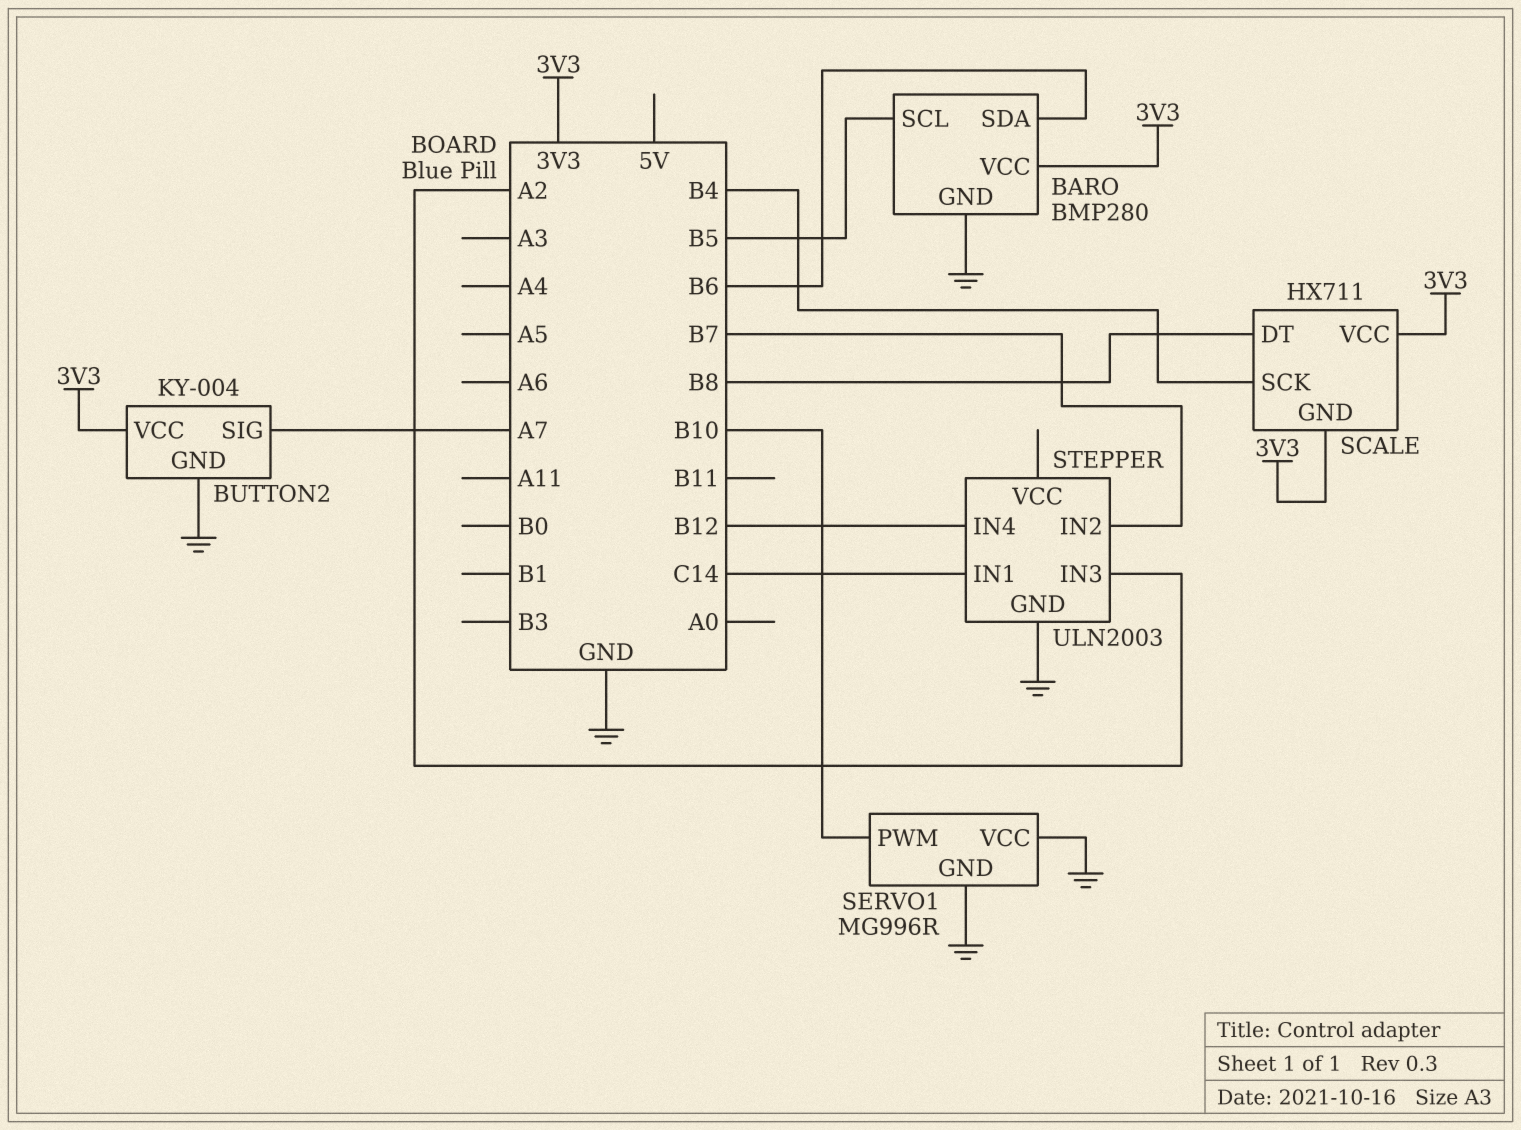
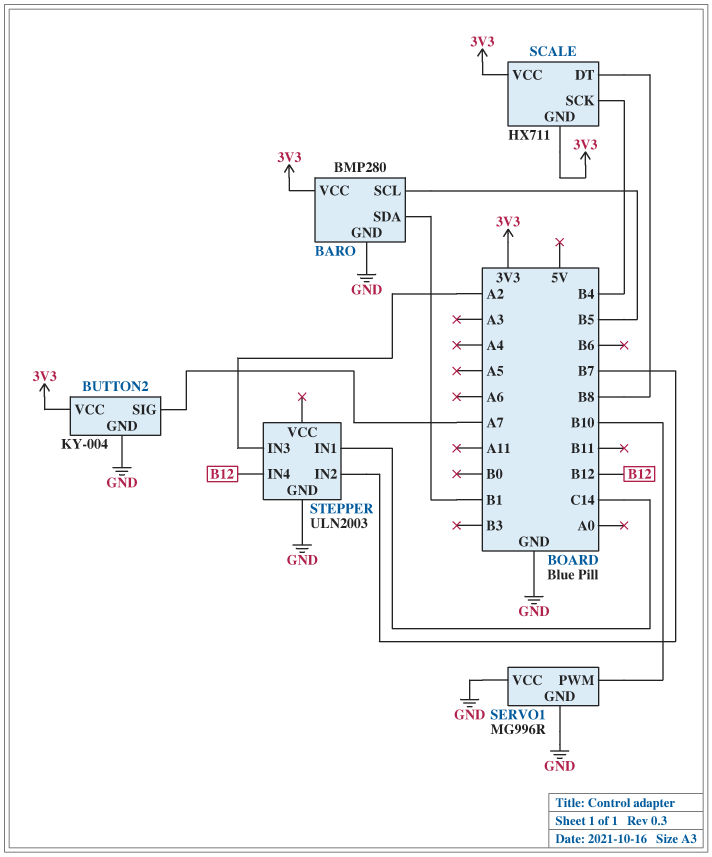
BARO pin SDA: B6 -> B1

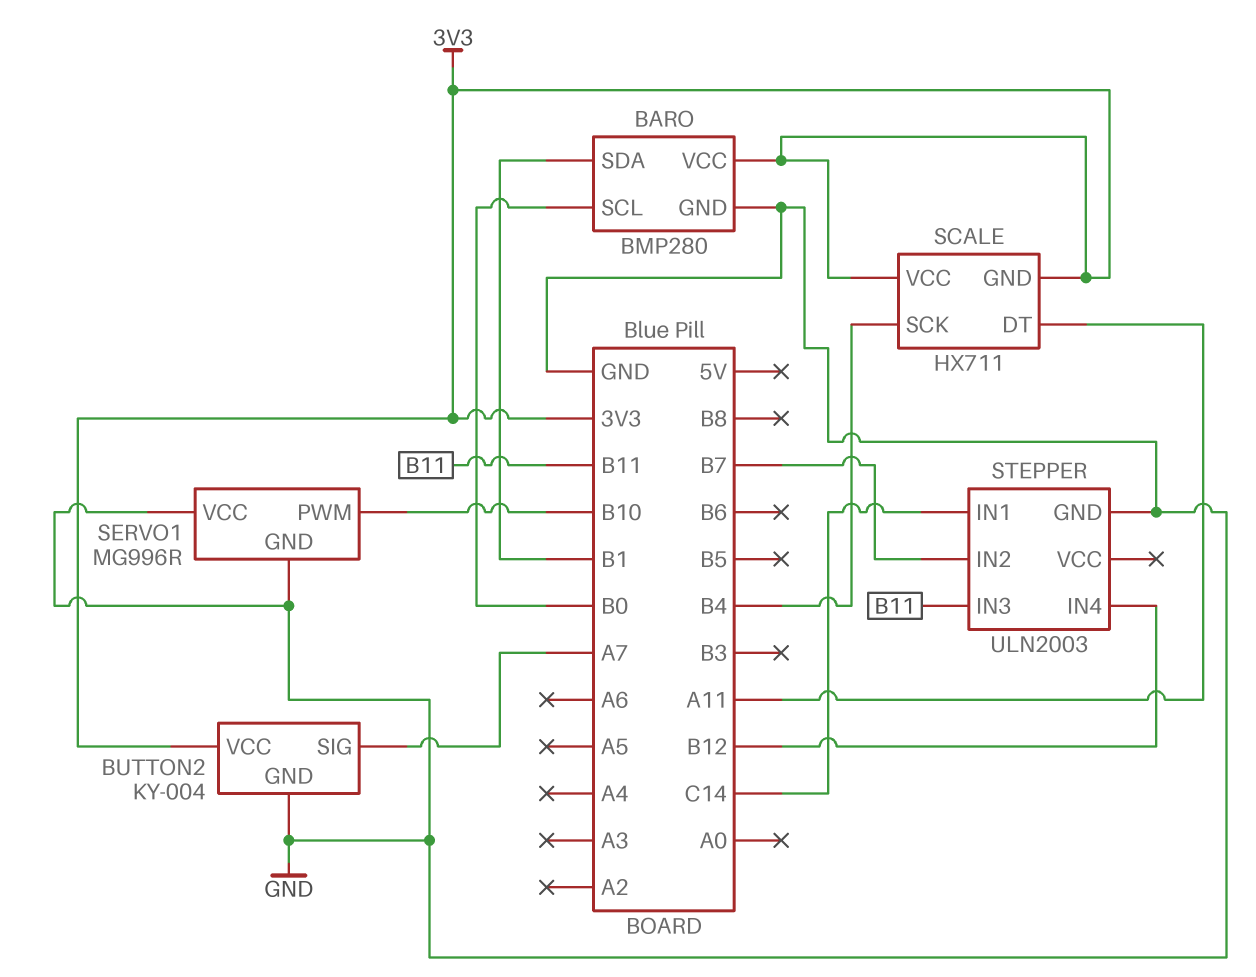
BARO pin SCL: B5 -> B0
SCALE pin DT: B8 -> A11
STEPPER pin IN3: A2 -> B11

